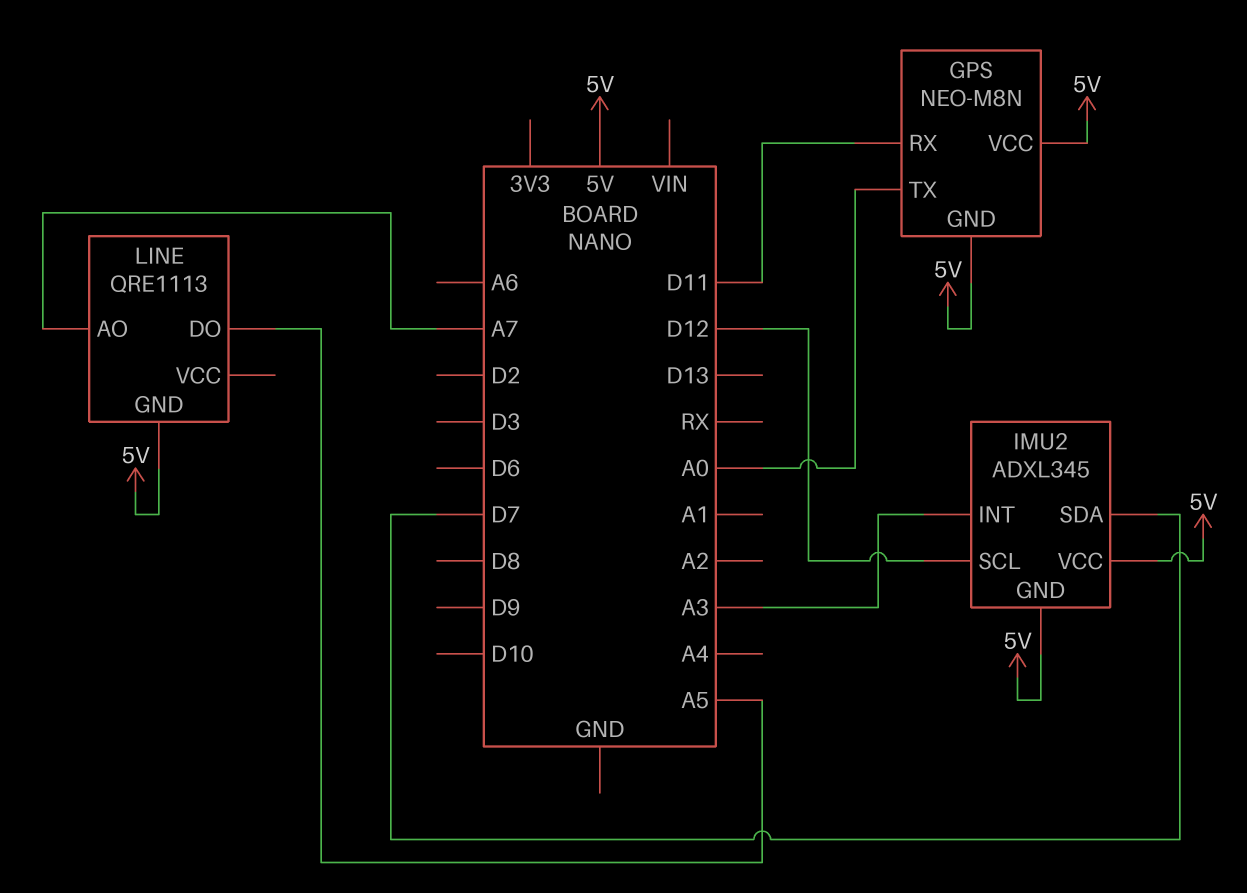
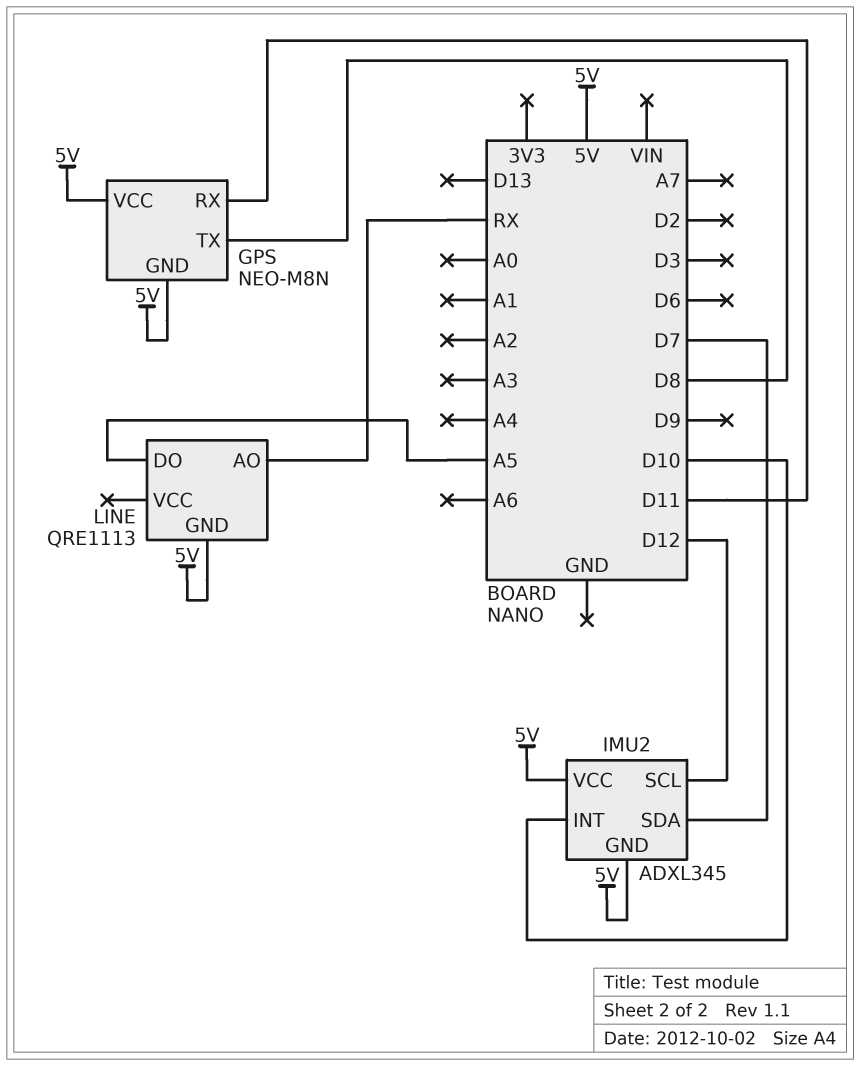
GPS pin TX: A0 -> D8
IMU2 pin INT: A3 -> D10
LINE pin AO: A7 -> RX

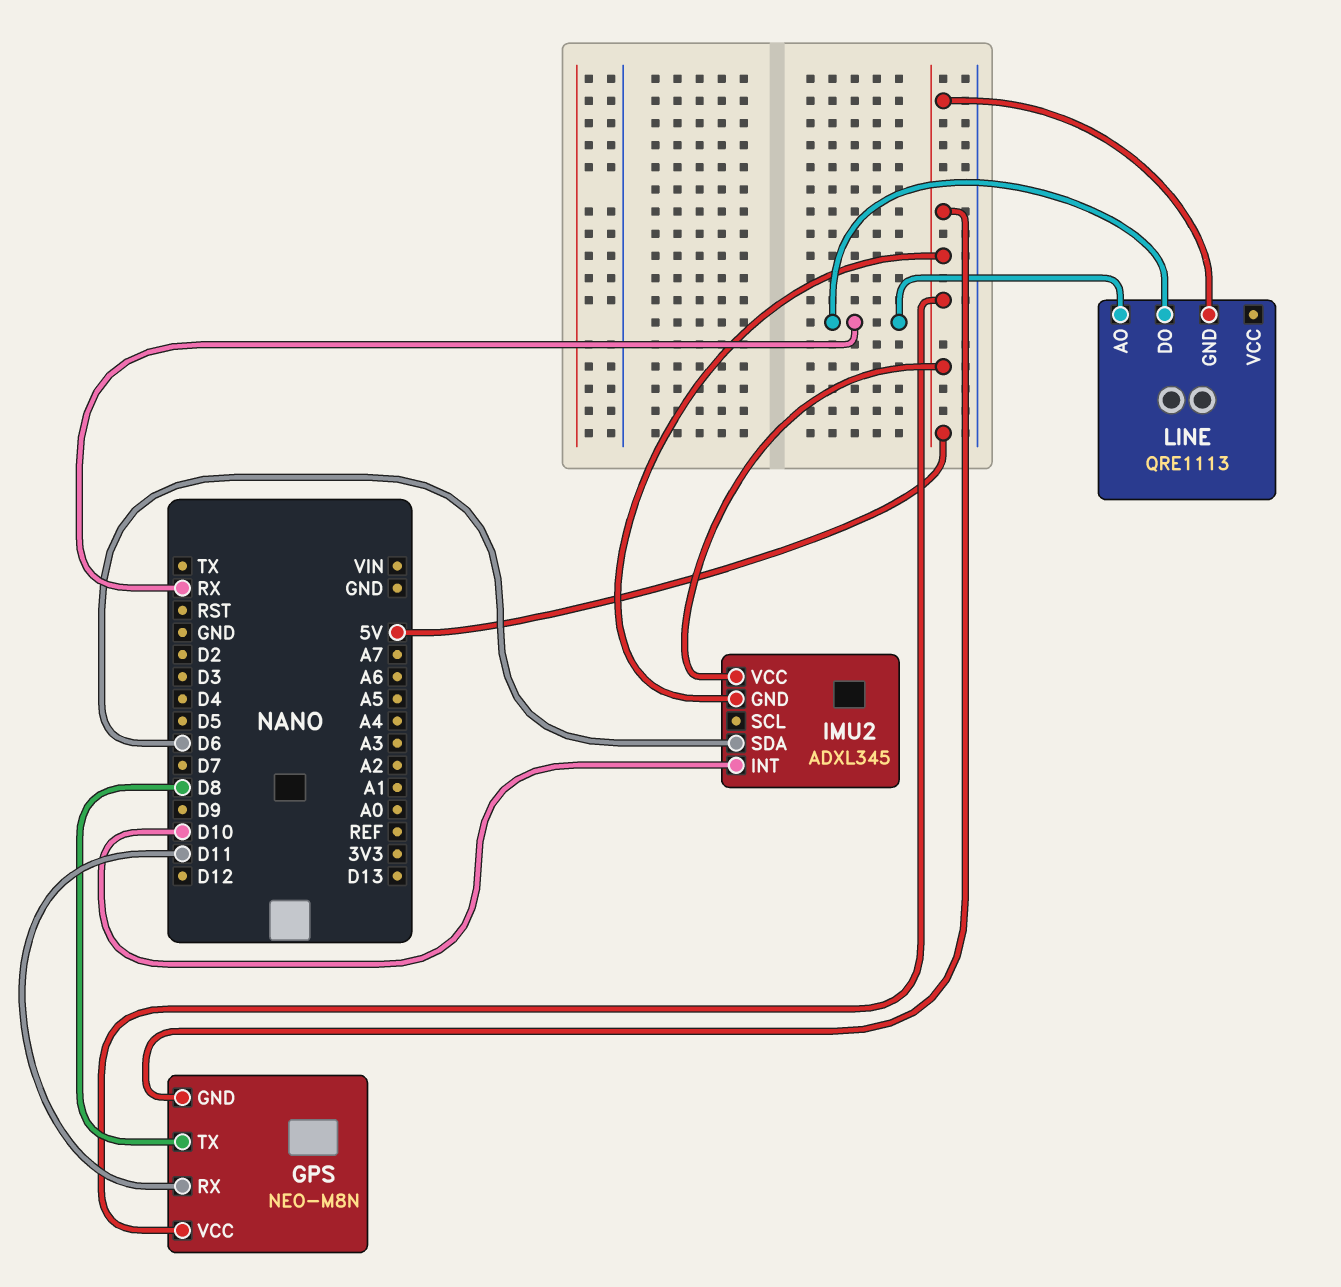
IMU2 pin SCL: D12 -> none
IMU2 pin SDA: D7 -> D6
LINE pin DO: A5 -> RX

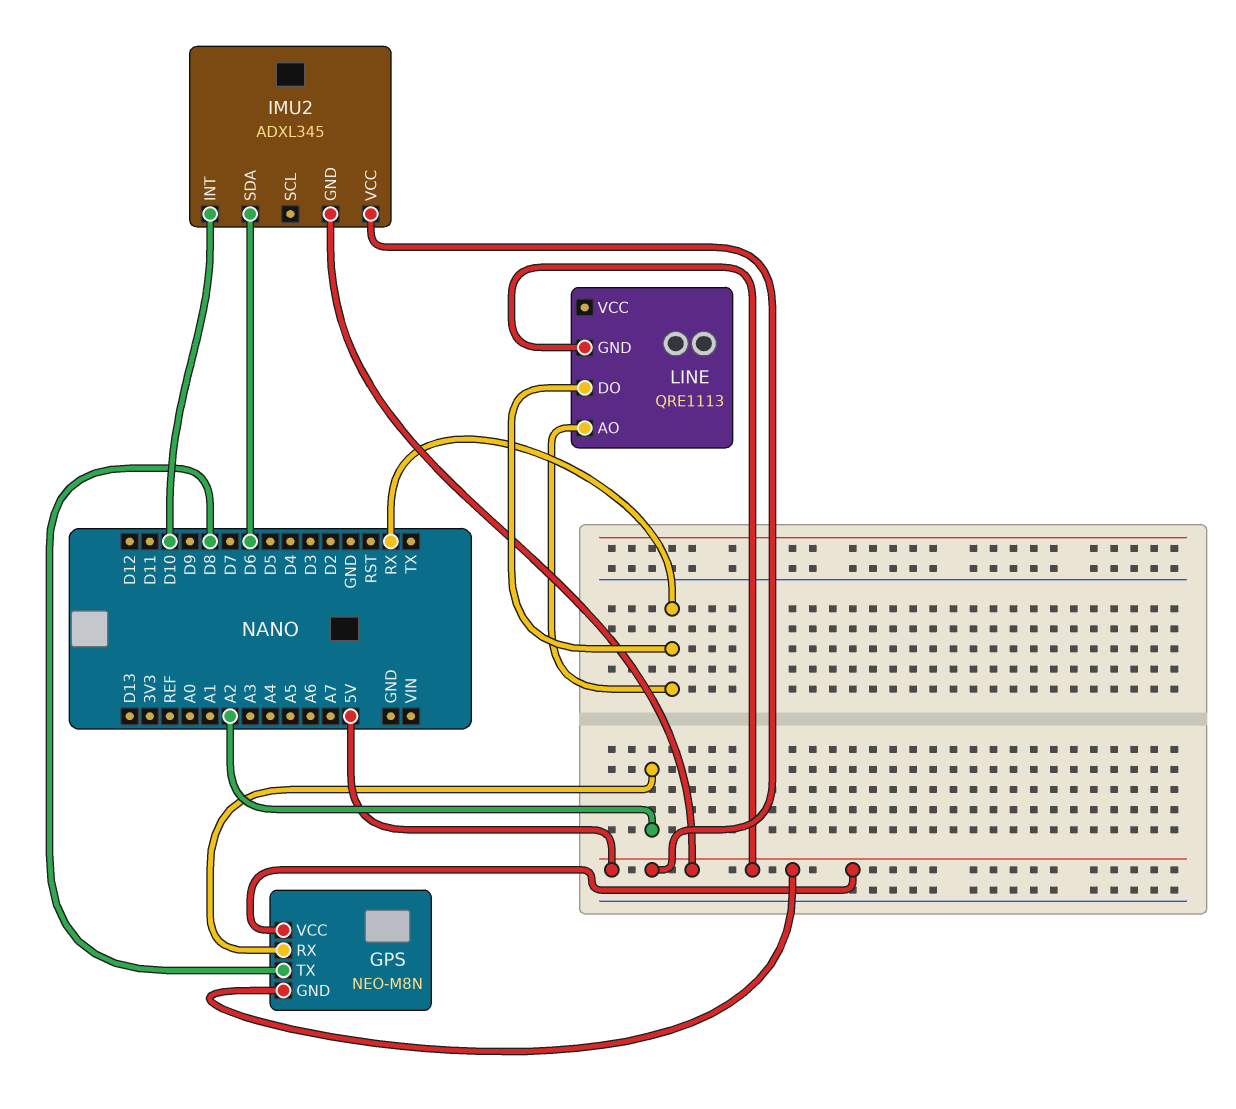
GPS pin RX: D11 -> A2

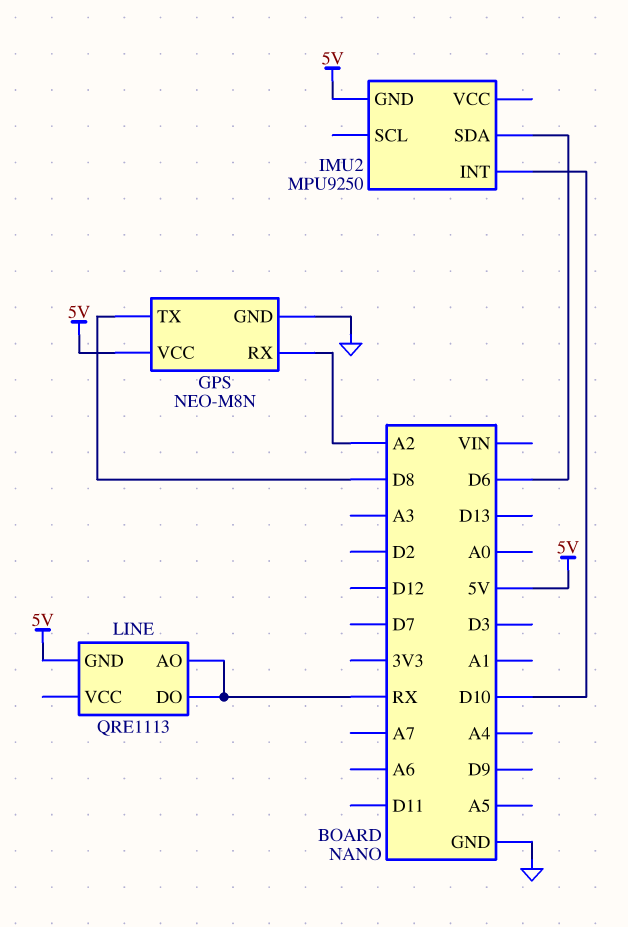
GPS pin GND: 5V -> GND
IMU2: ADXL345 -> MPU9250
IMU2 pin VCC: 5V -> none

